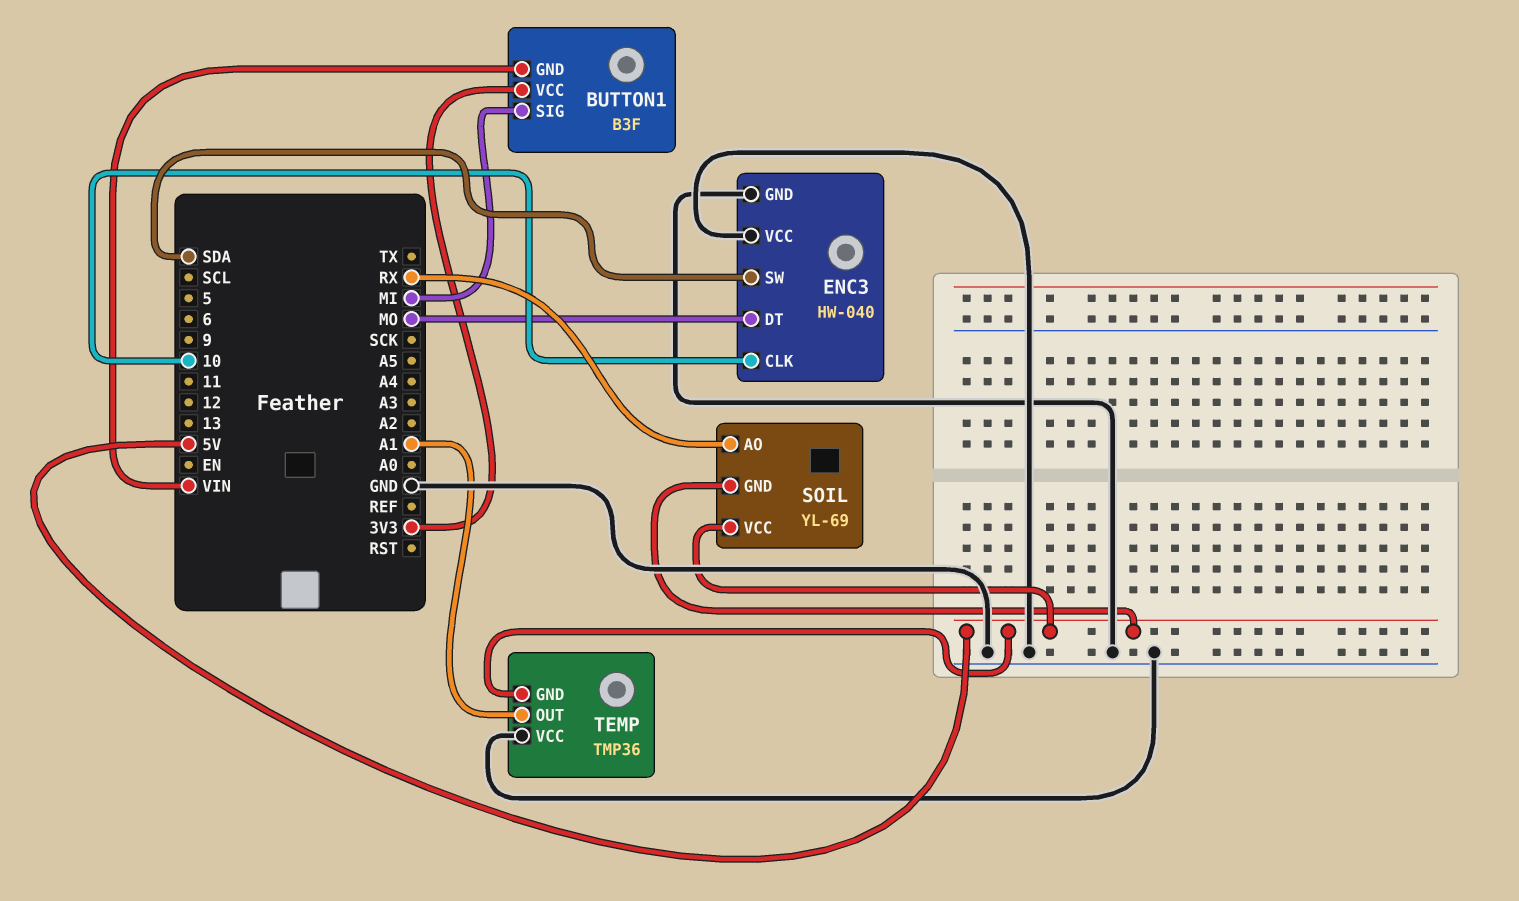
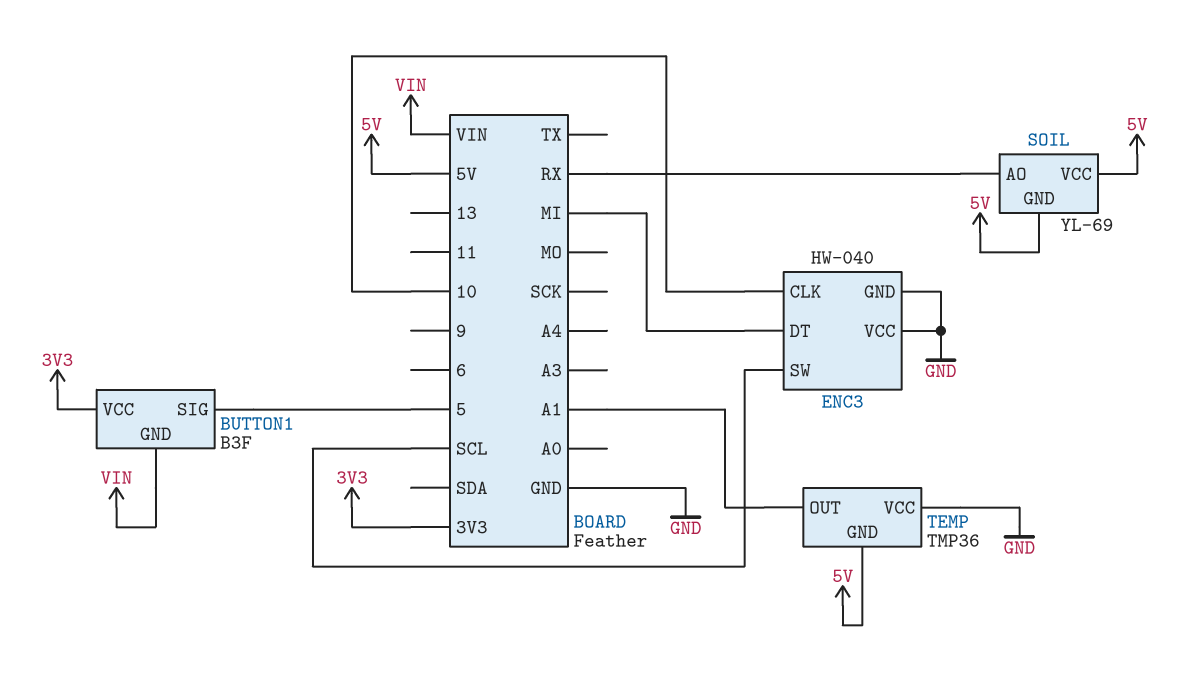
BUTTON1 pin SIG: MI -> 5
ENC3 pin DT: MO -> MI
ENC3 pin SW: SDA -> SCL

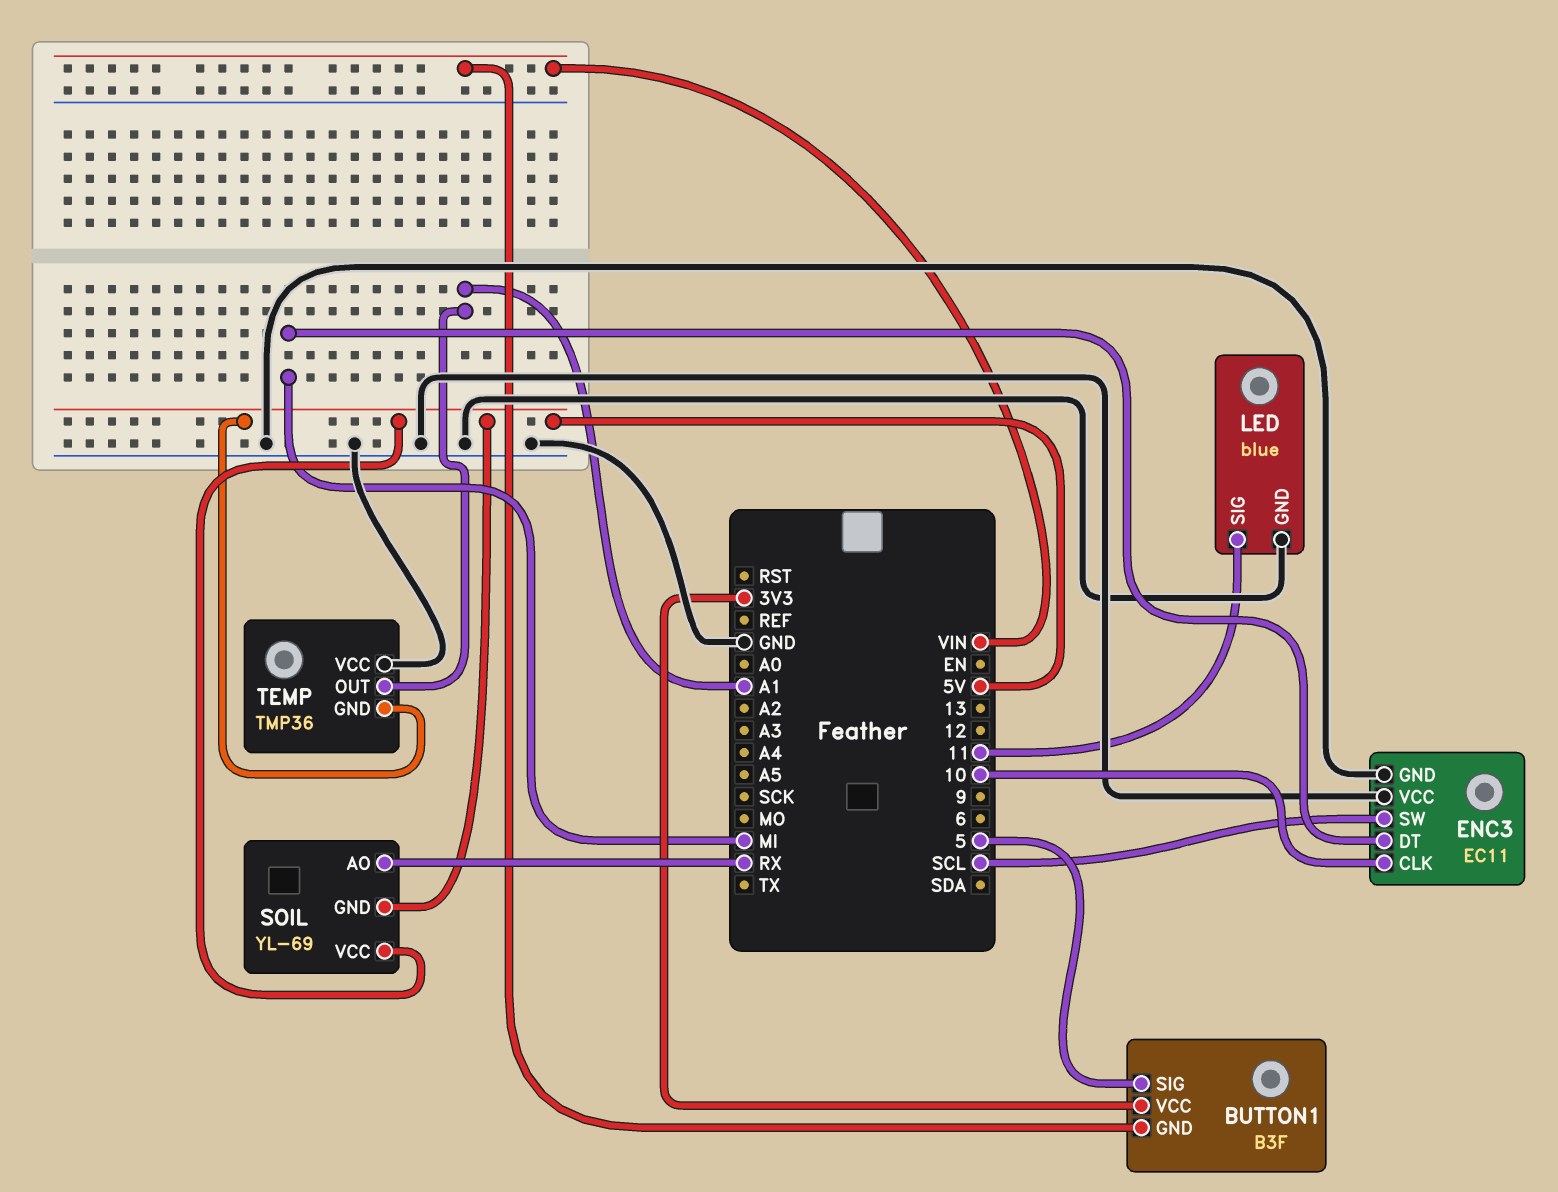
ENC3: HW-040 -> EC11
LED: none -> blue
LED pin GND: none -> GND
LED pin SIG: none -> 11

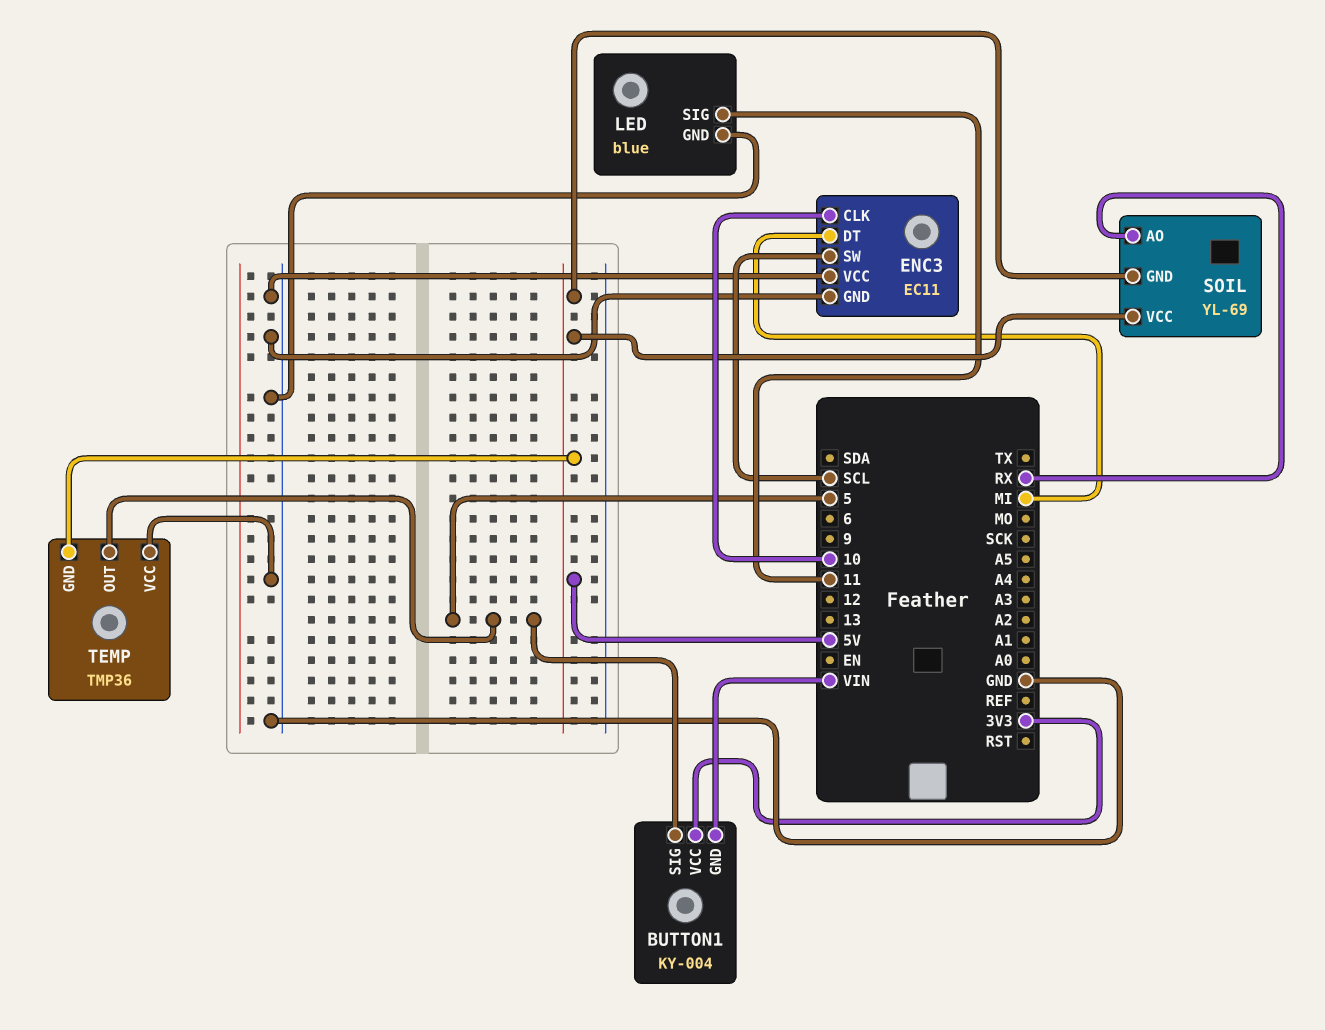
BUTTON1: B3F -> KY-004
TEMP pin OUT: A1 -> 5

